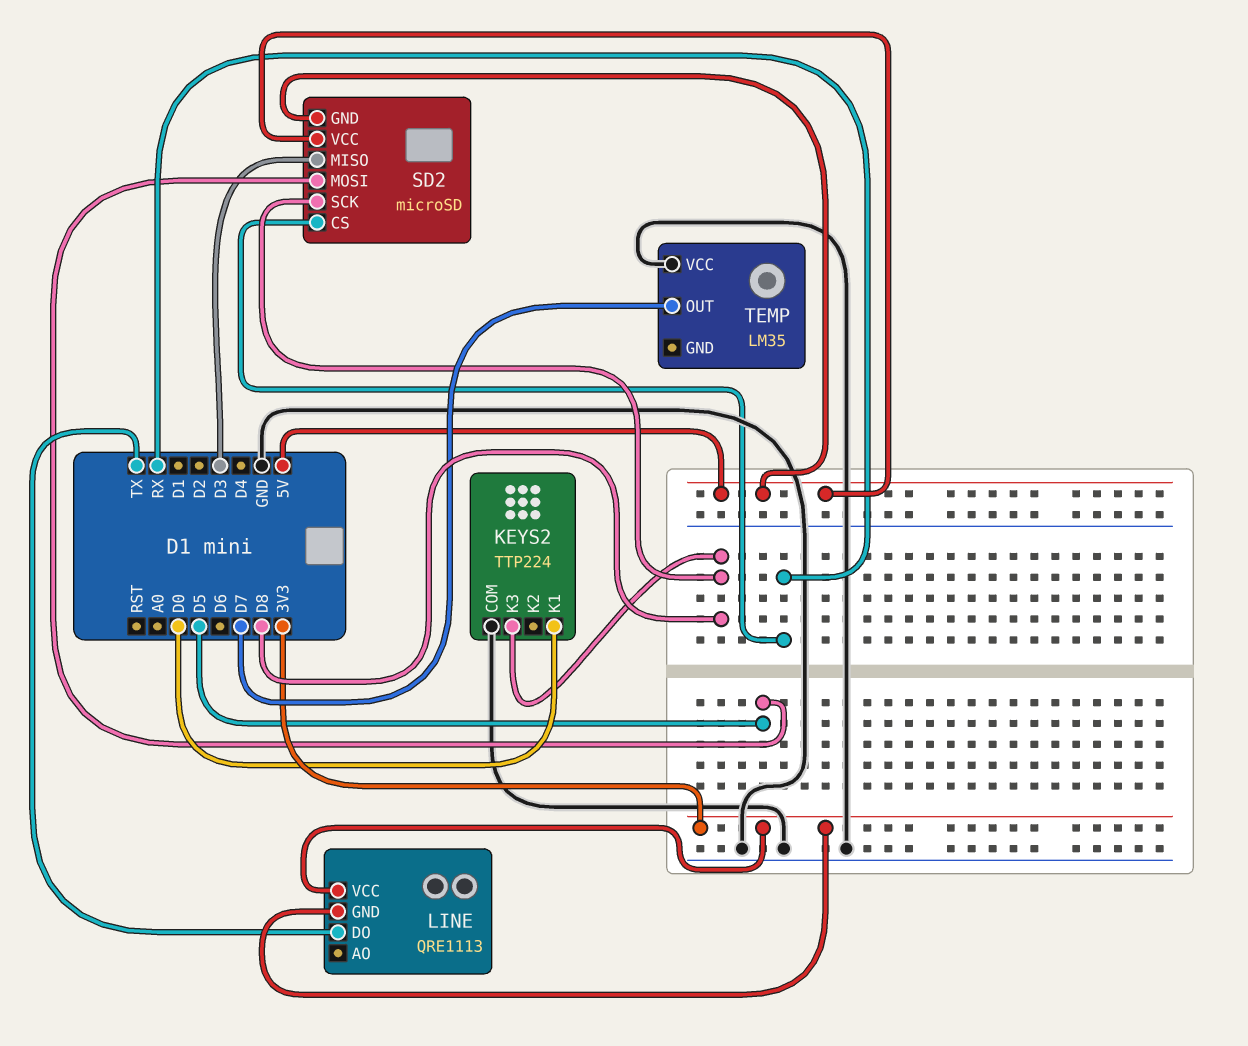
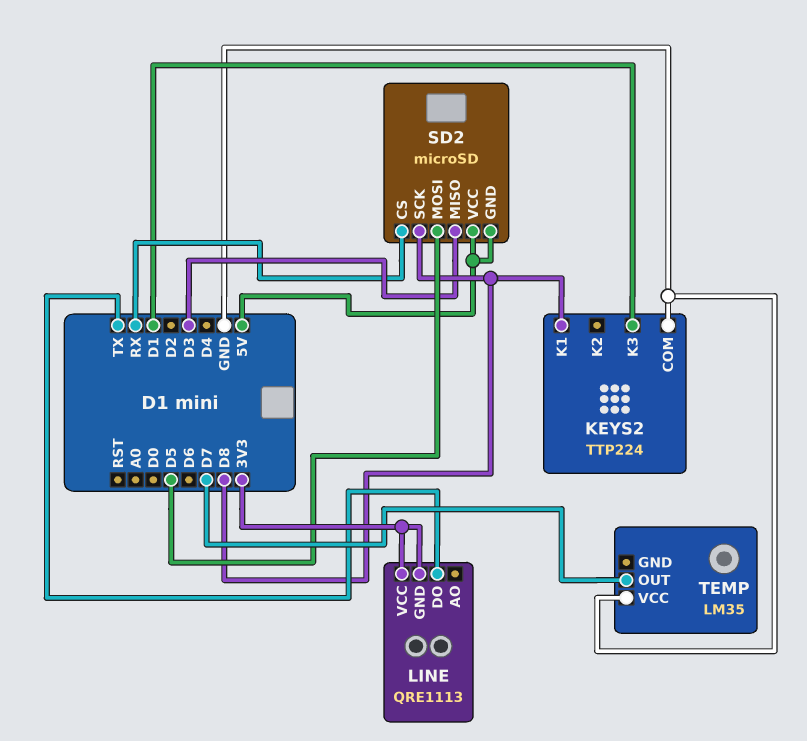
KEYS2 pin K1: D0 -> D8
KEYS2 pin K3: D8 -> D1

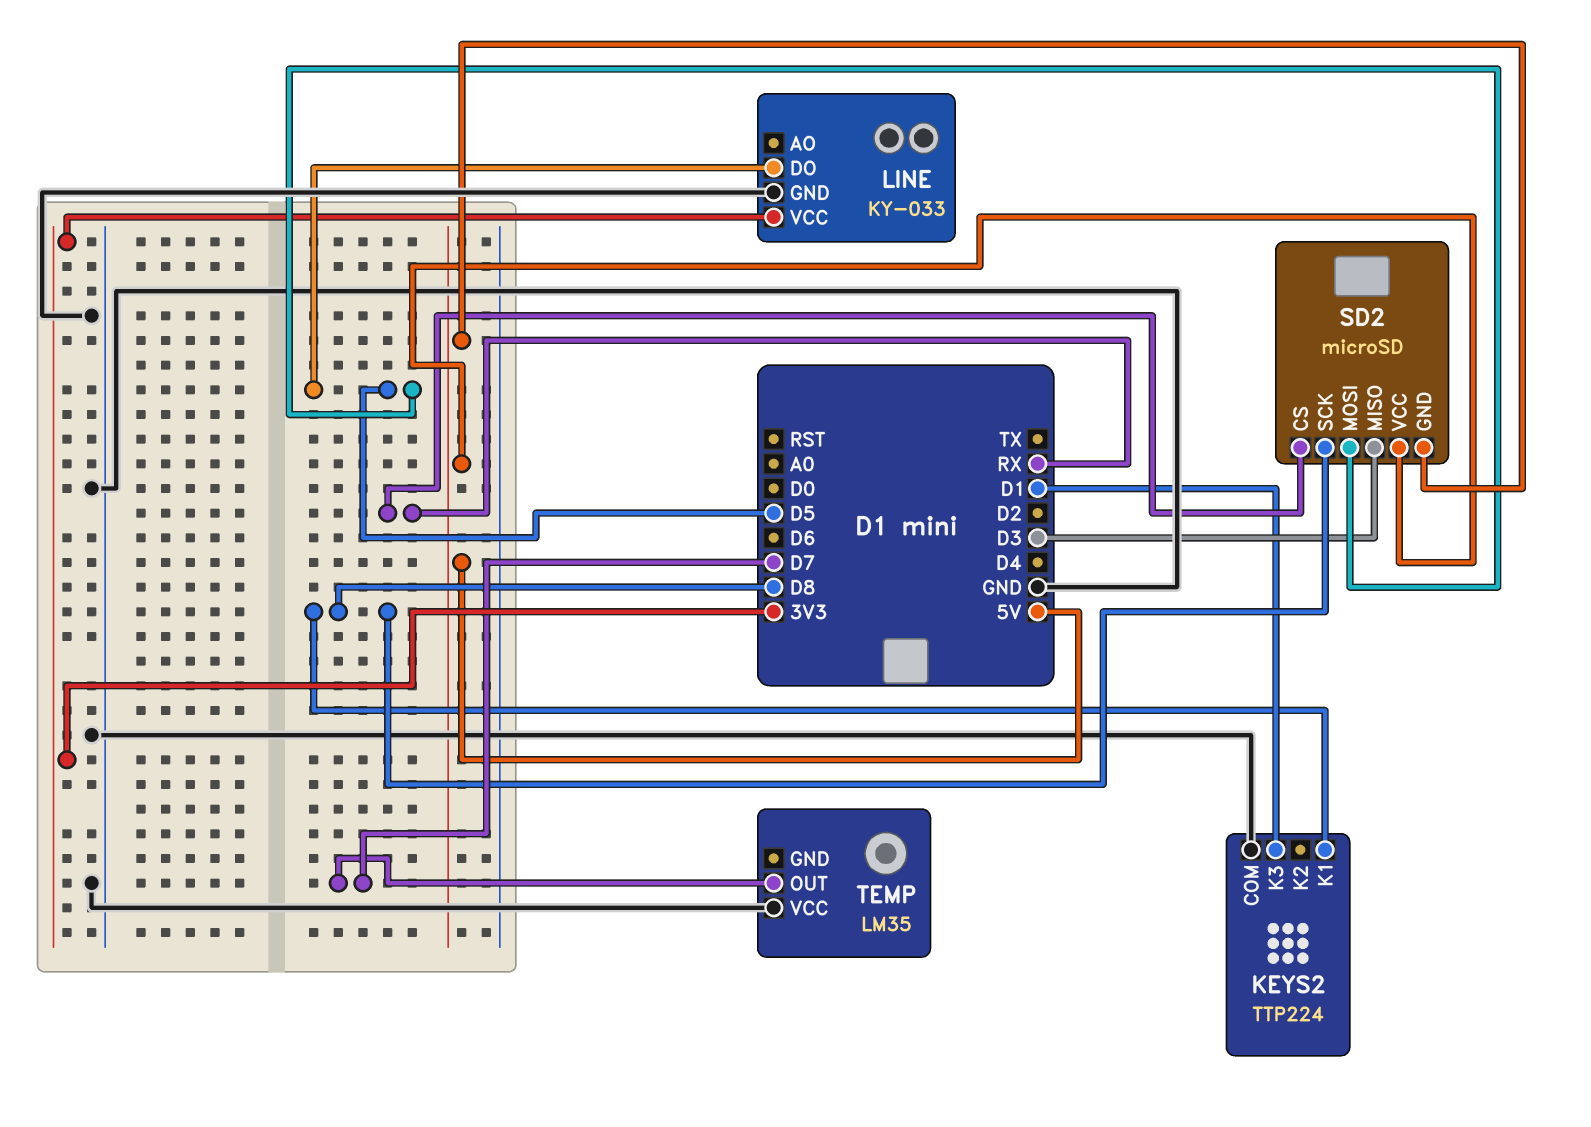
LINE: QRE1113 -> KY-033
LINE pin DO: TX -> D5
LINE pin GND: 3V3 -> GND

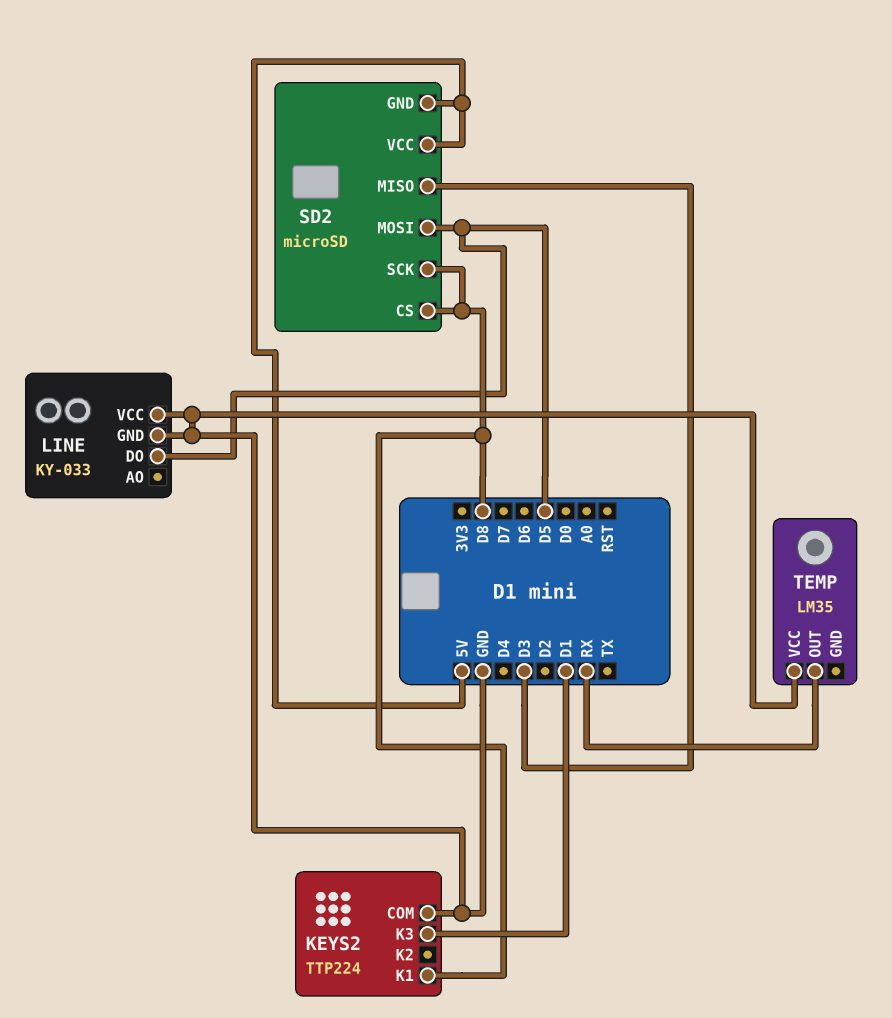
LINE pin VCC: 3V3 -> GND
SD2 pin CS: RX -> D8
TEMP pin OUT: D7 -> RX

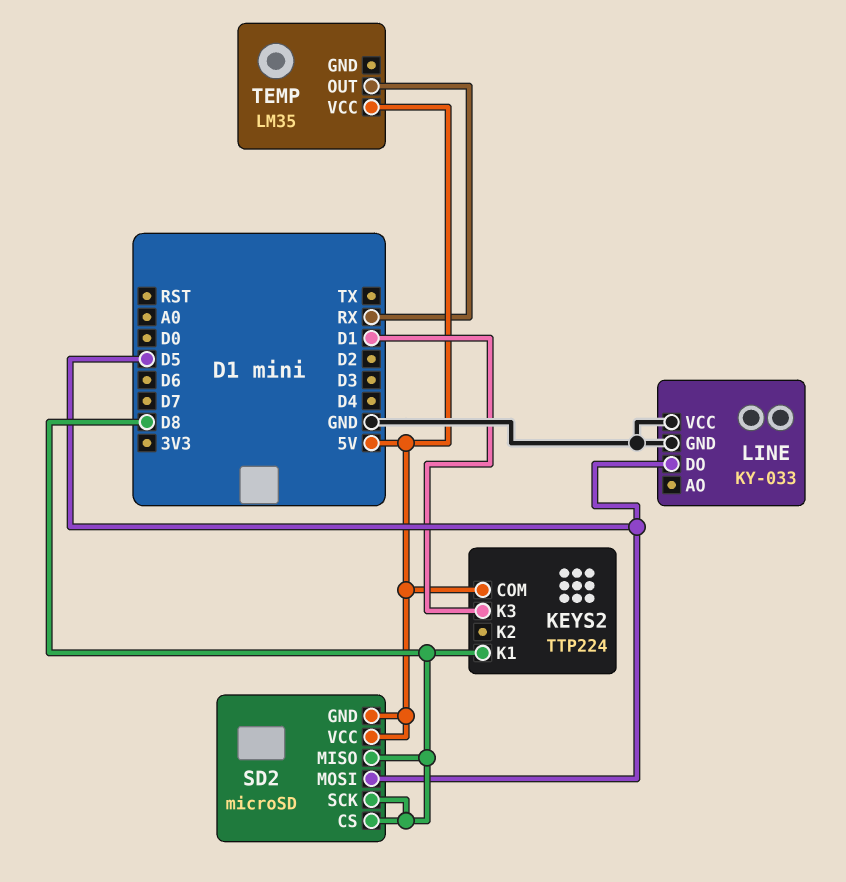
KEYS2 pin COM: GND -> 5V
SD2 pin MISO: D3 -> D8
TEMP pin VCC: GND -> 5V

